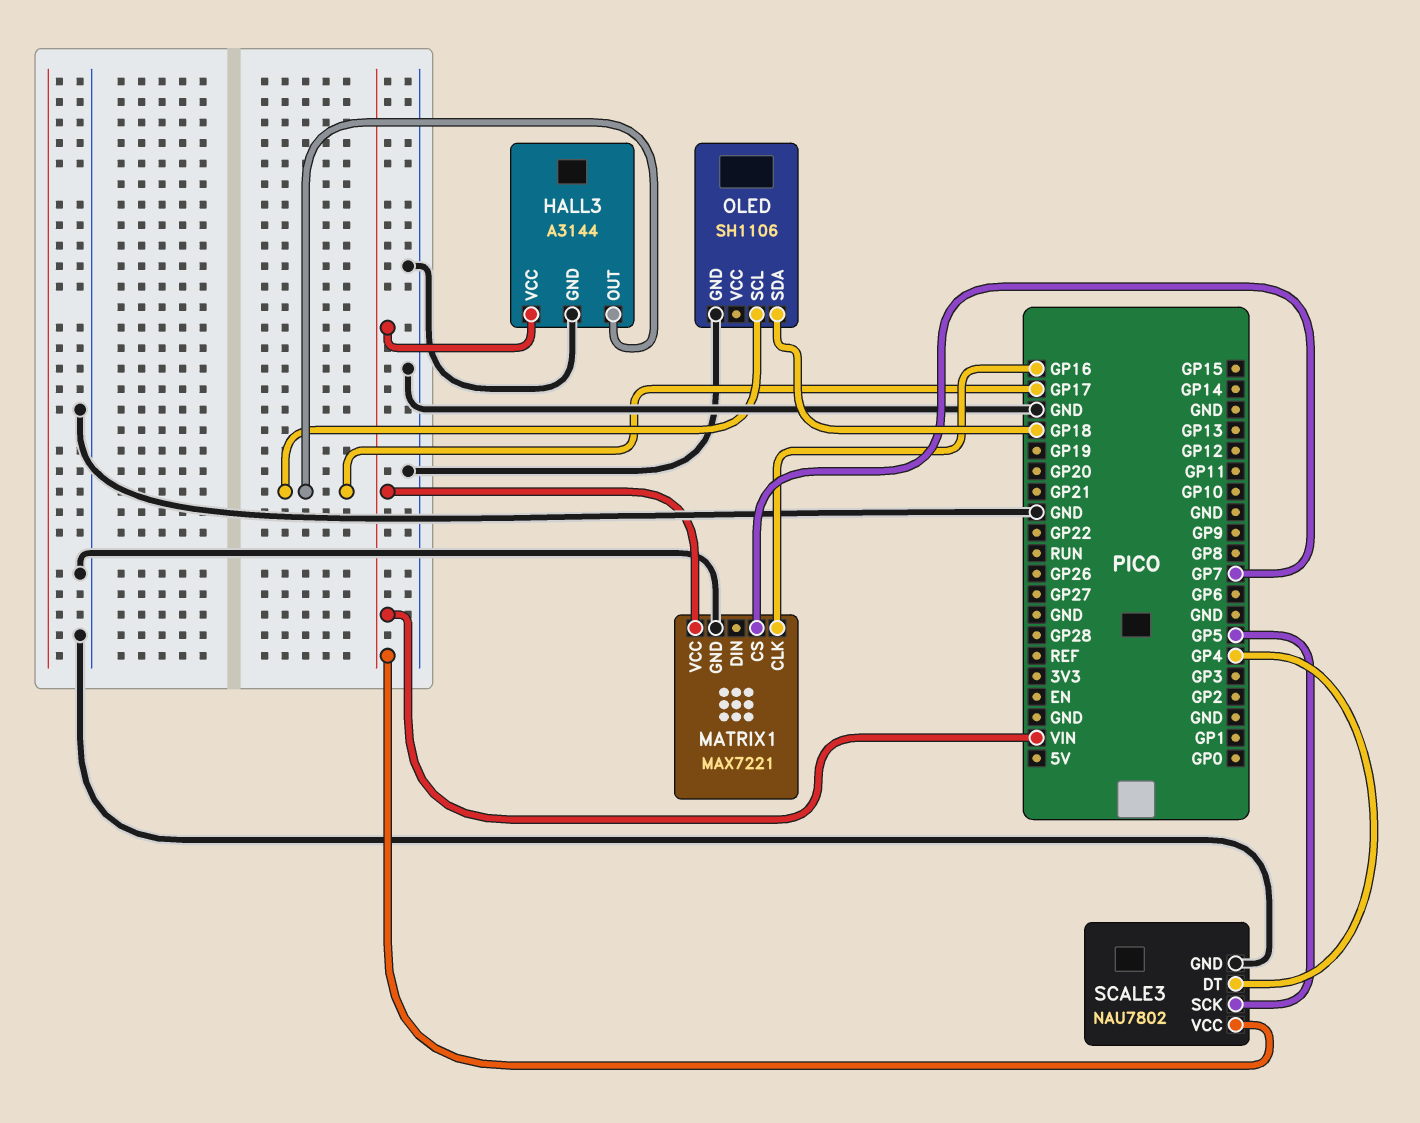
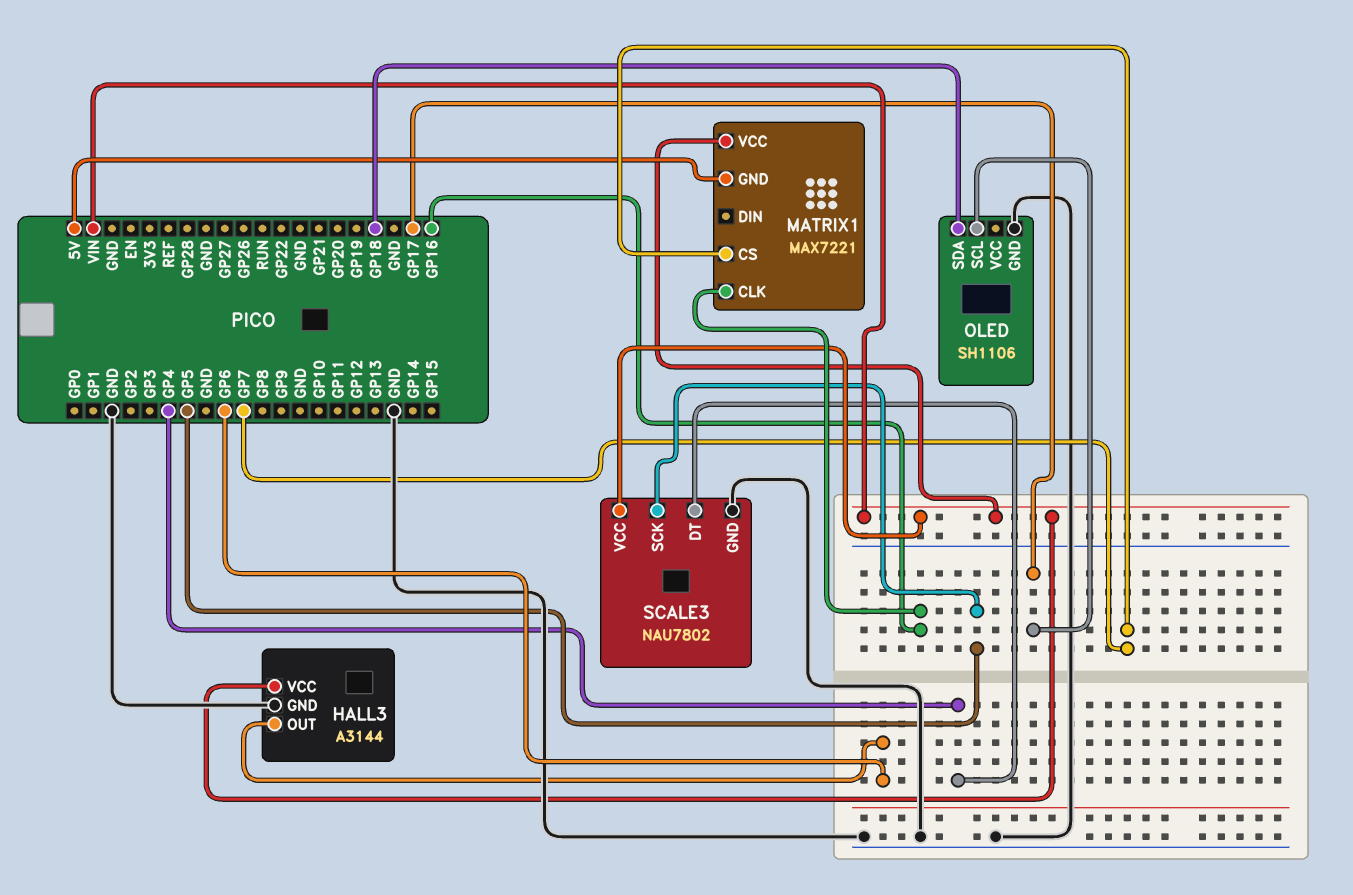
HALL3 pin OUT: GP17 -> GP6
MATRIX1 pin GND: GND -> 5V

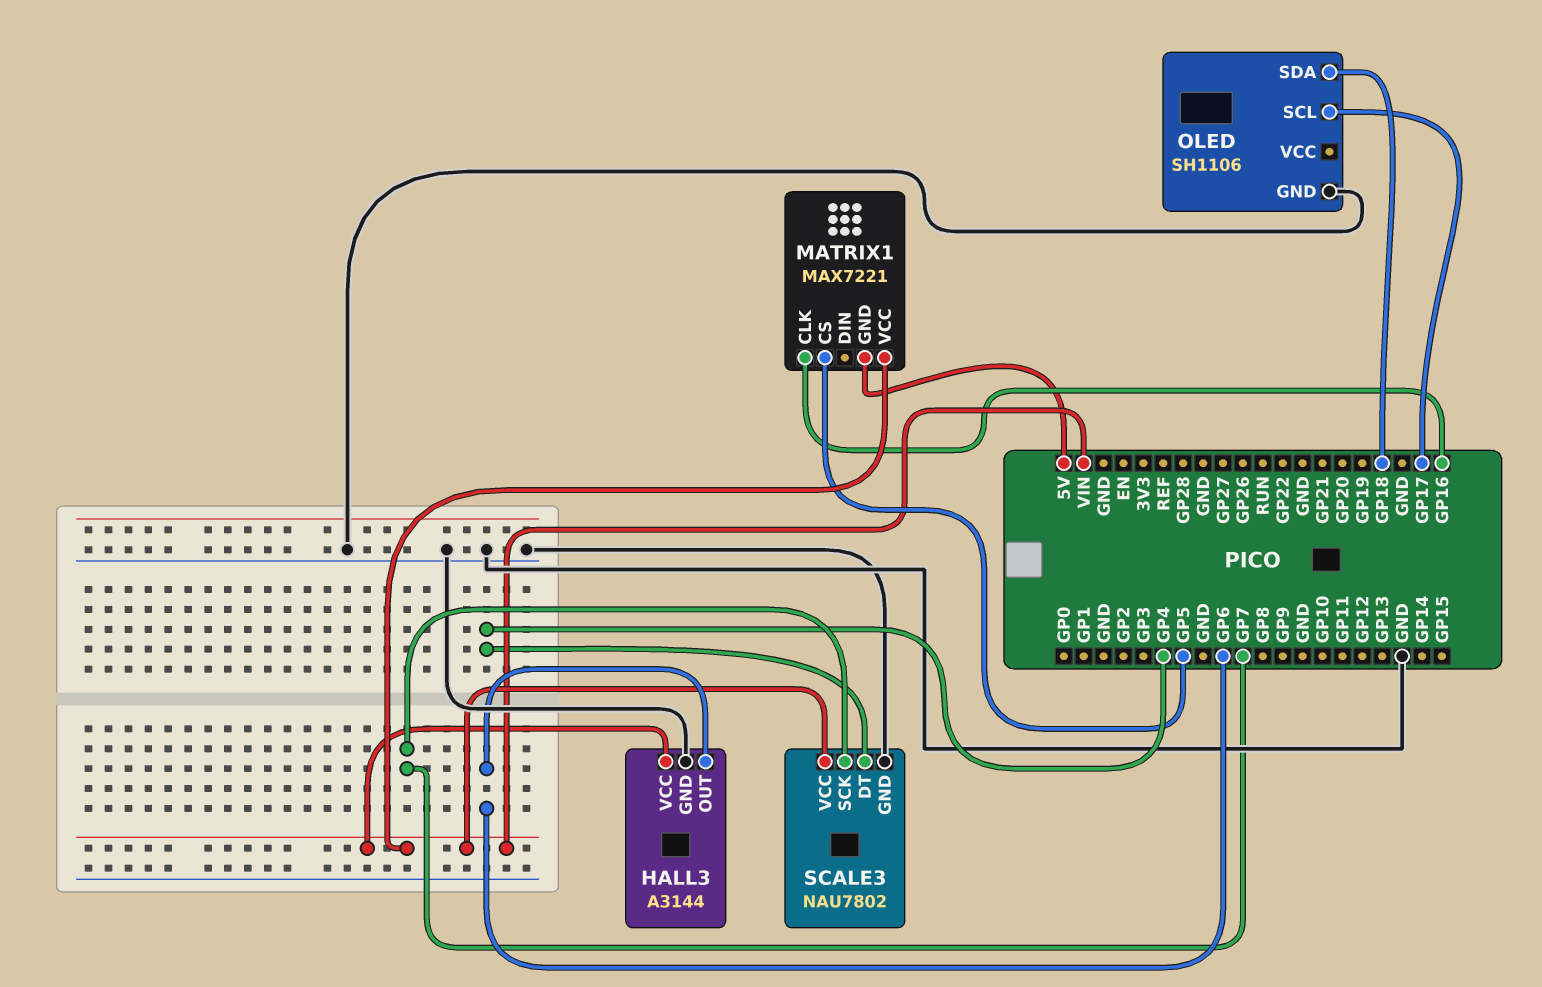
MATRIX1 pin CS: GP7 -> GP5
SCALE3 pin SCK: GP5 -> GP7

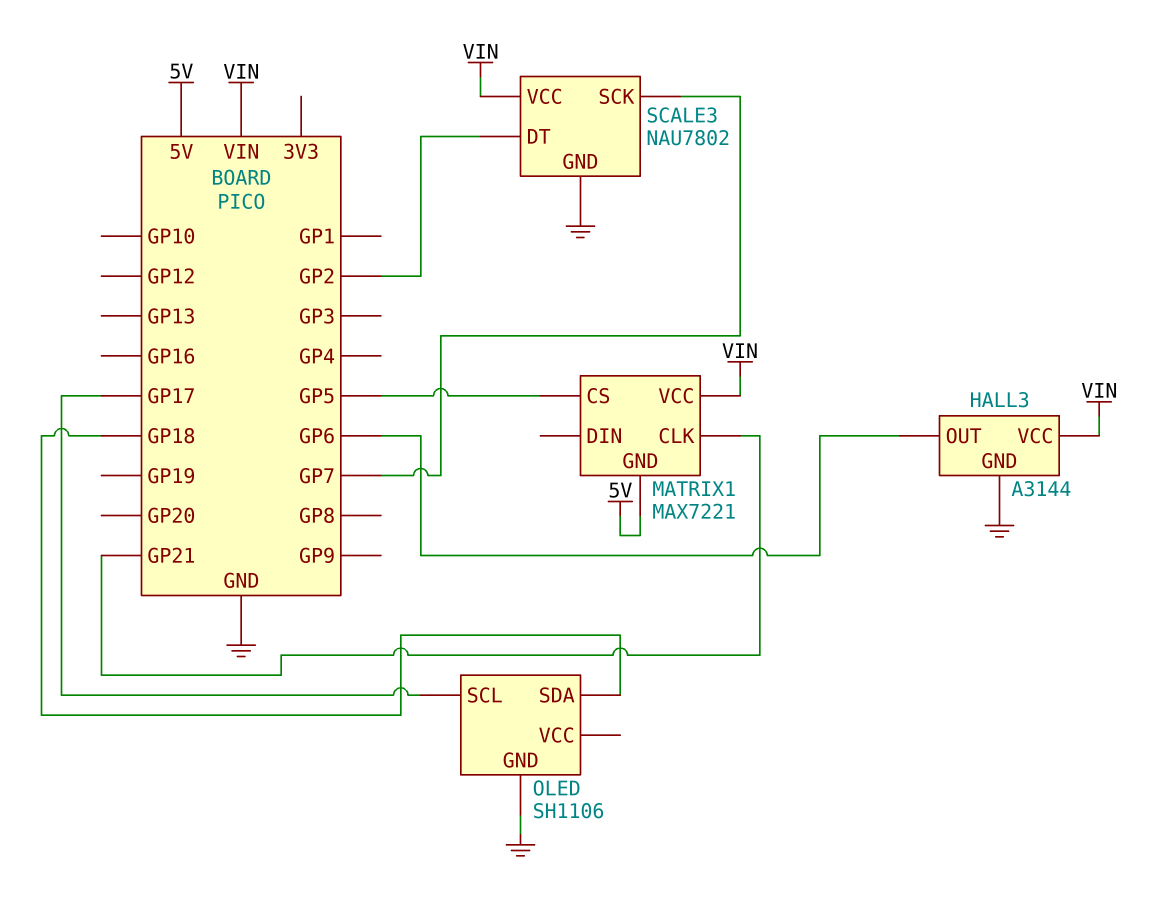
MATRIX1 pin CLK: GP16 -> GP21
SCALE3 pin DT: GP4 -> GP2

